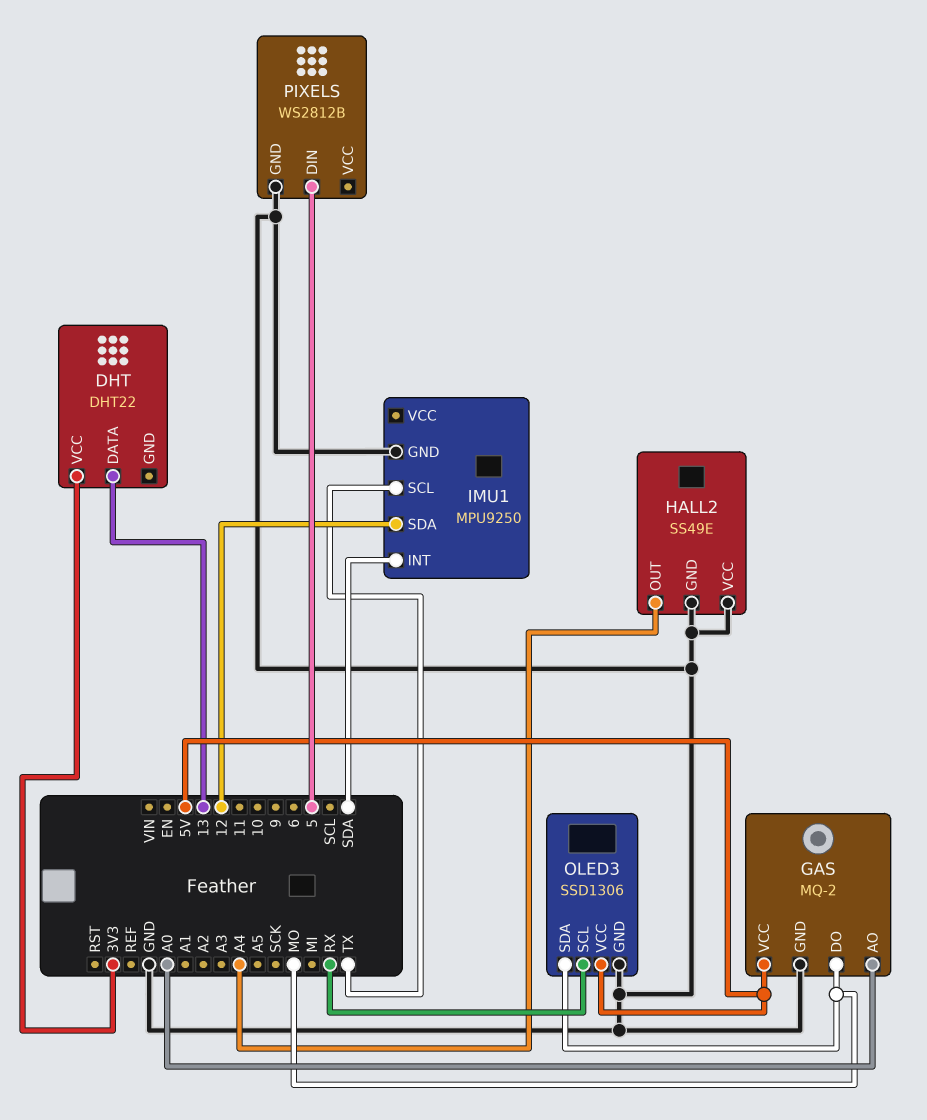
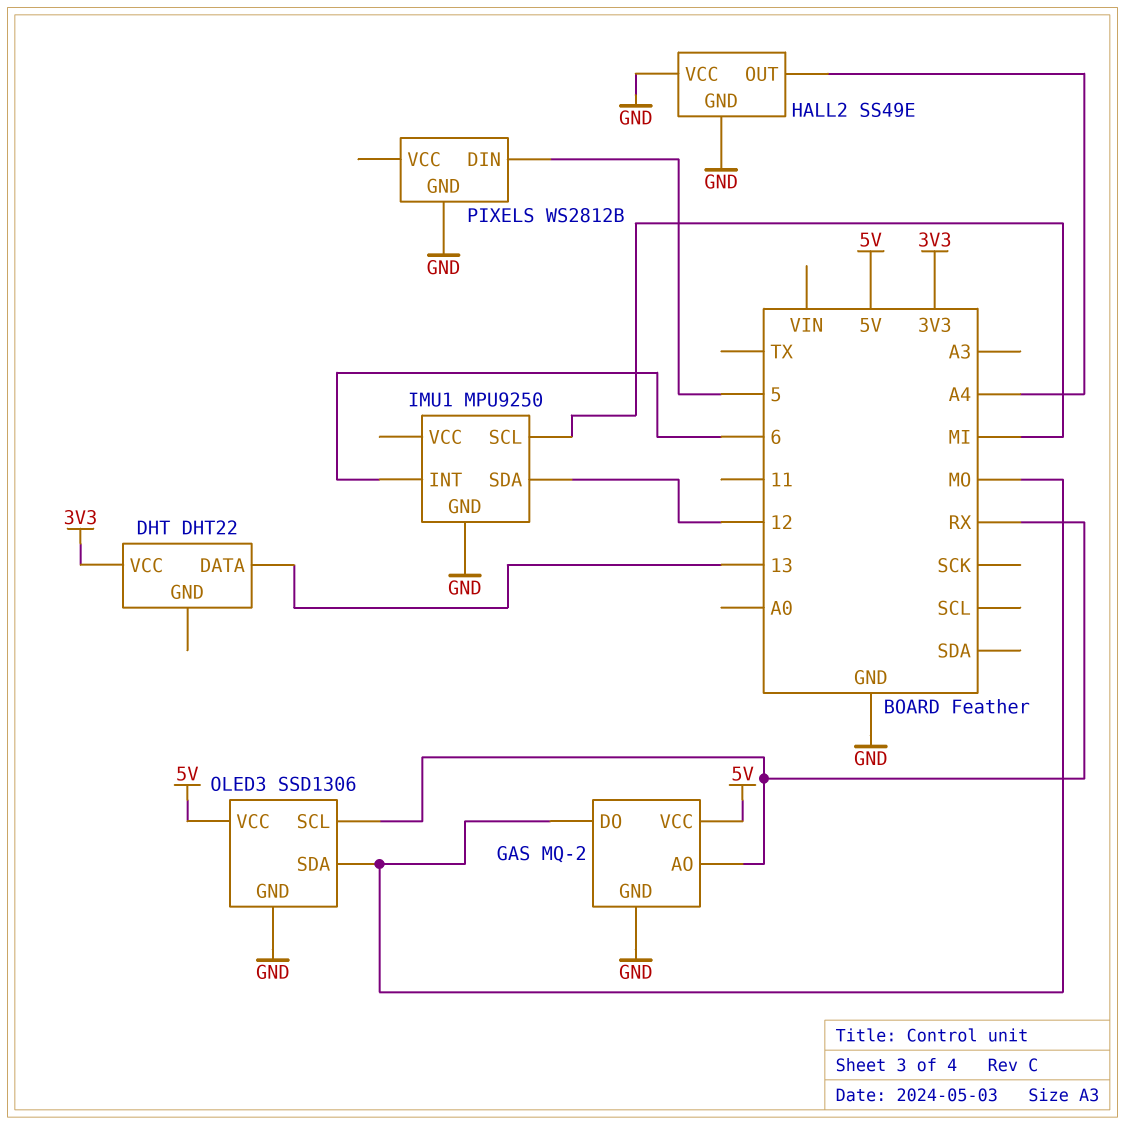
GAS pin AO: A0 -> RX
IMU1 pin INT: SDA -> 6
IMU1 pin SCL: TX -> MI

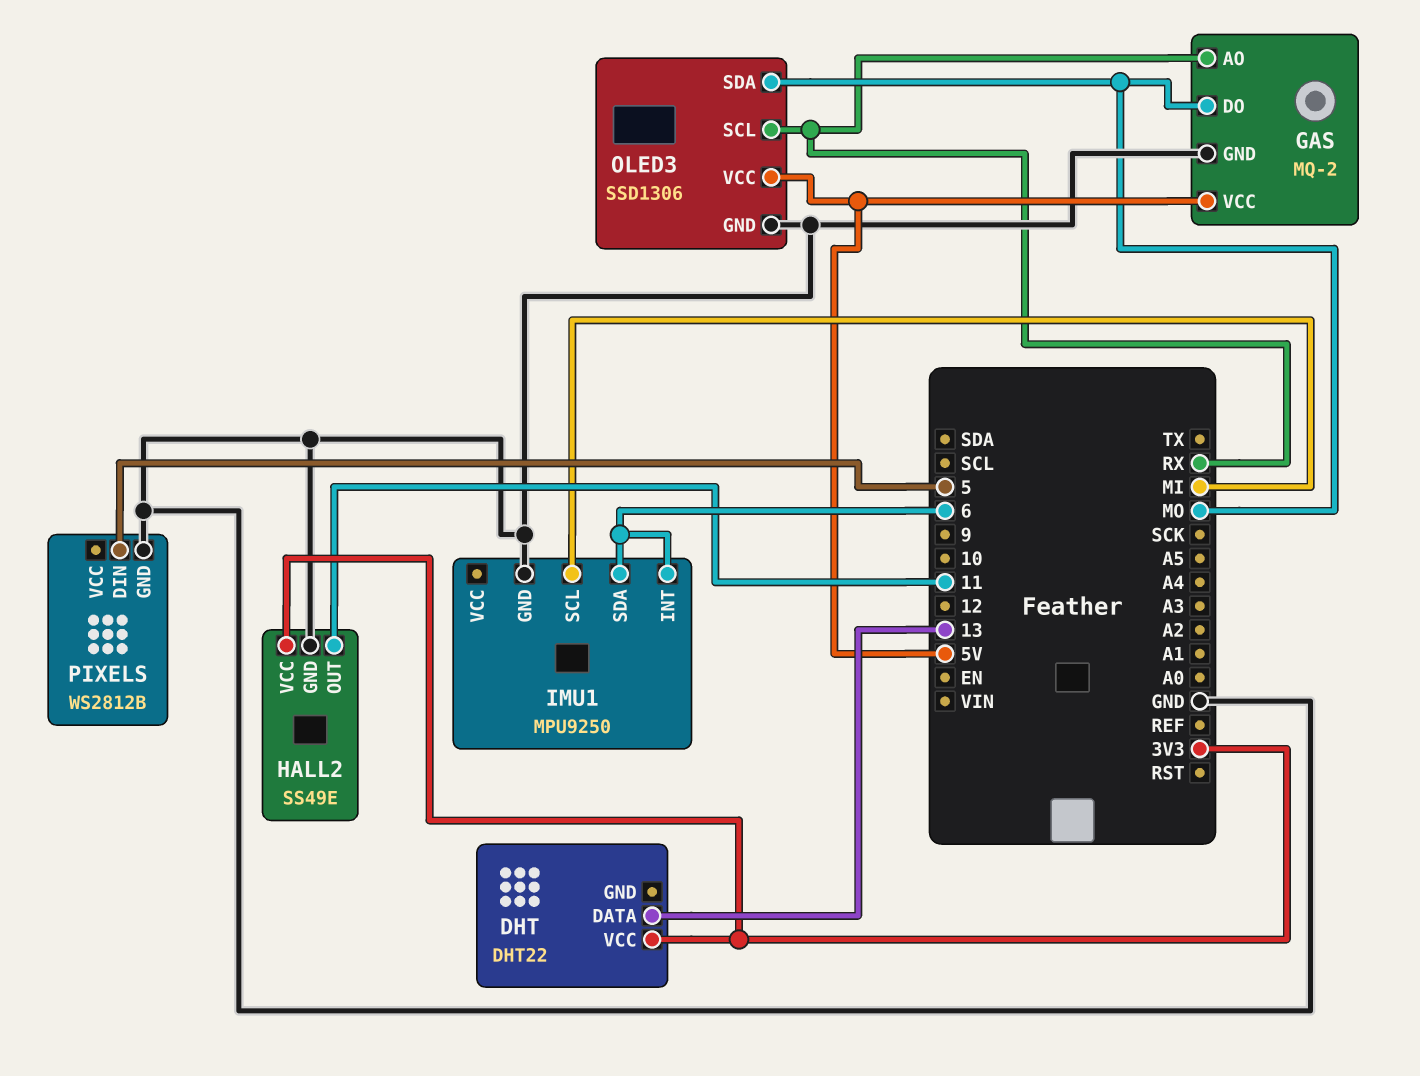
HALL2 pin OUT: A4 -> 11
HALL2 pin VCC: GND -> 3V3
IMU1 pin SDA: 12 -> 6

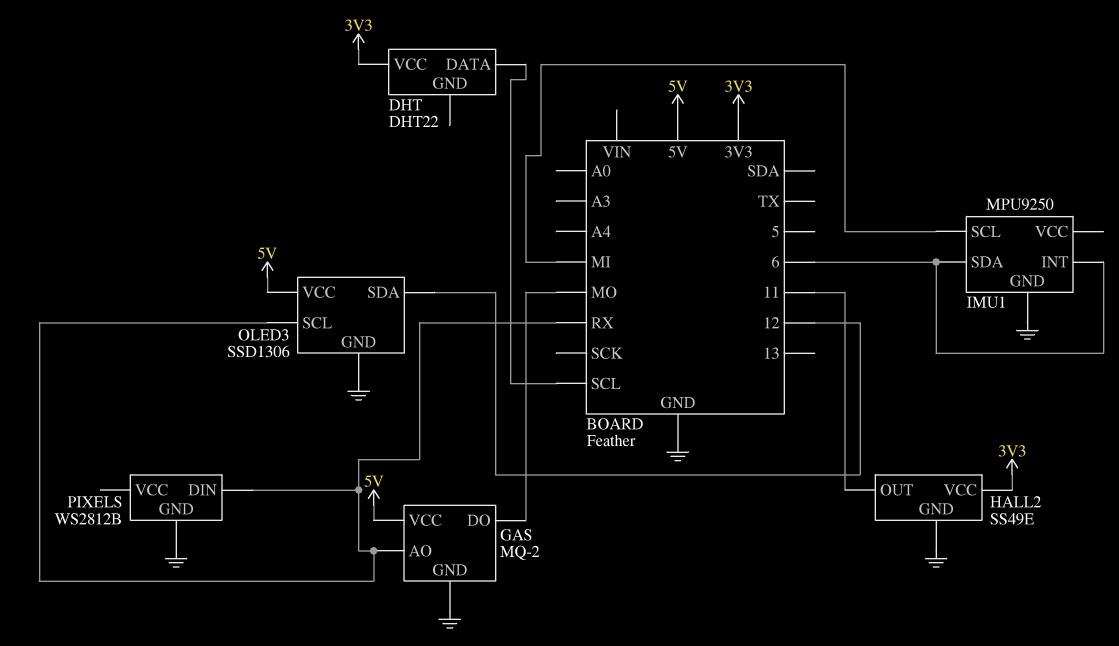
DHT pin DATA: 13 -> SCL
OLED3 pin SDA: MO -> 12
PIXELS pin DIN: 5 -> RX

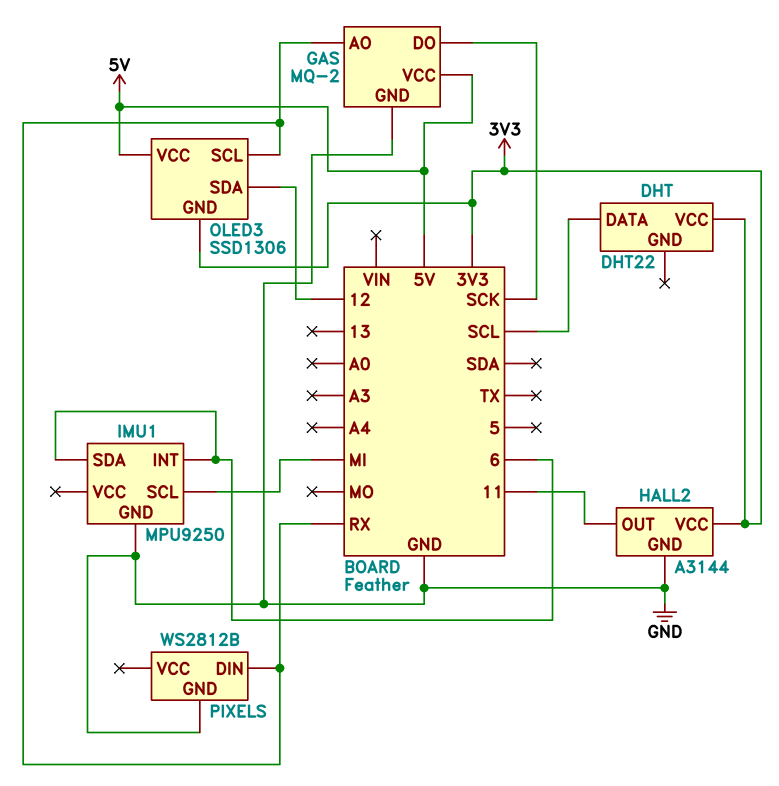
GAS pin DO: MO -> SCK
HALL2: SS49E -> A3144
OLED3 pin GND: GND -> 3V3

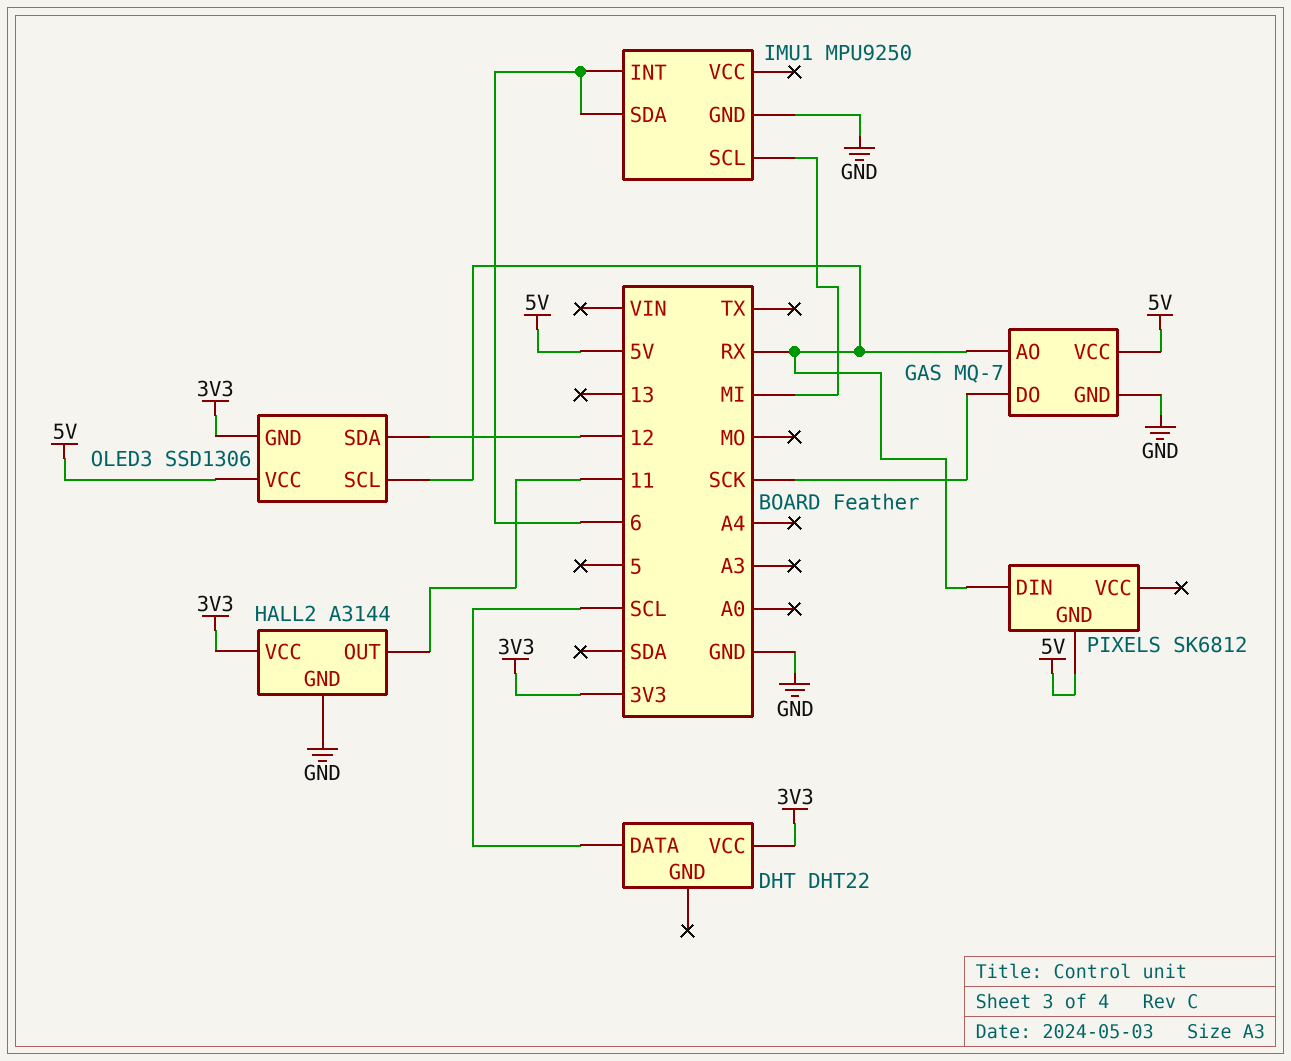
GAS: MQ-2 -> MQ-7
PIXELS: WS2812B -> SK6812
PIXELS pin GND: GND -> 5V

